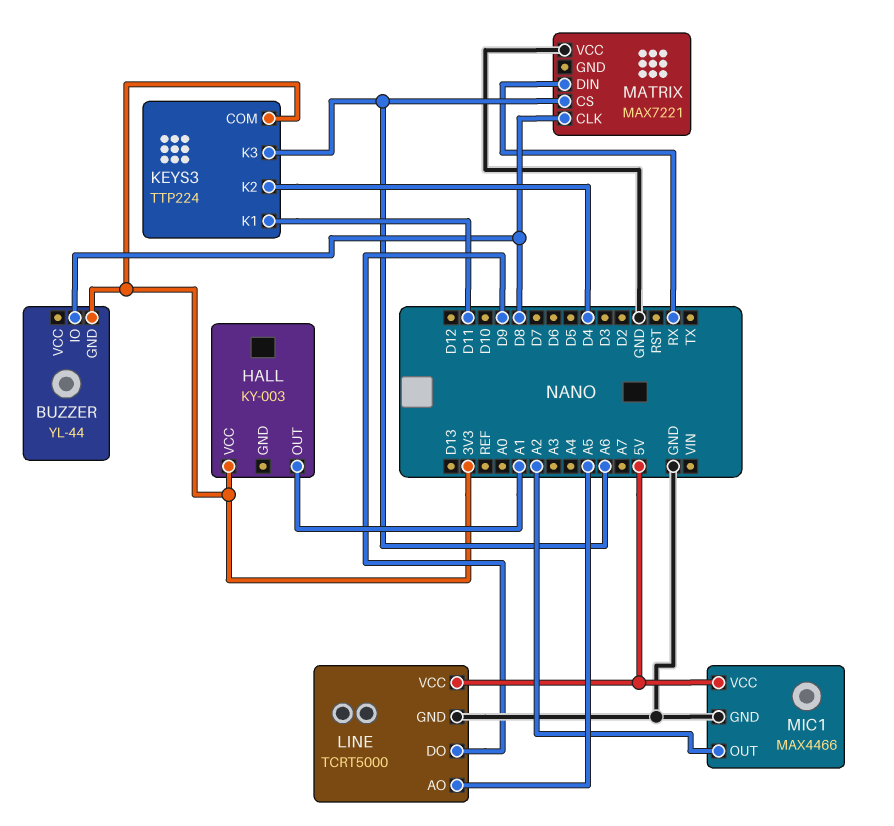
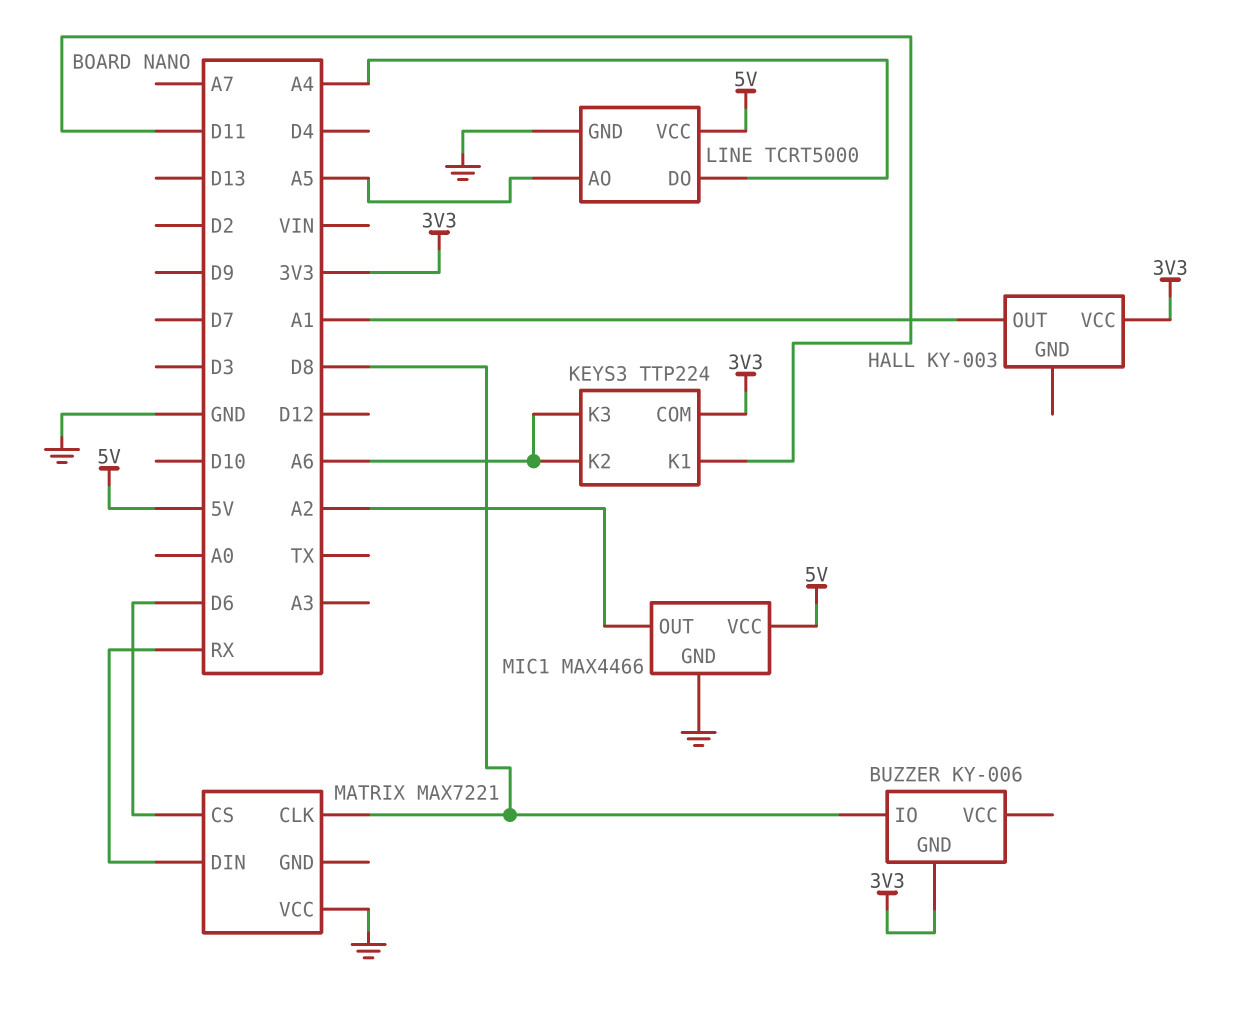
BUZZER: YL-44 -> KY-006
KEYS3 pin K2: D4 -> A6
LINE pin DO: D9 -> A4
MATRIX pin CS: A6 -> D6

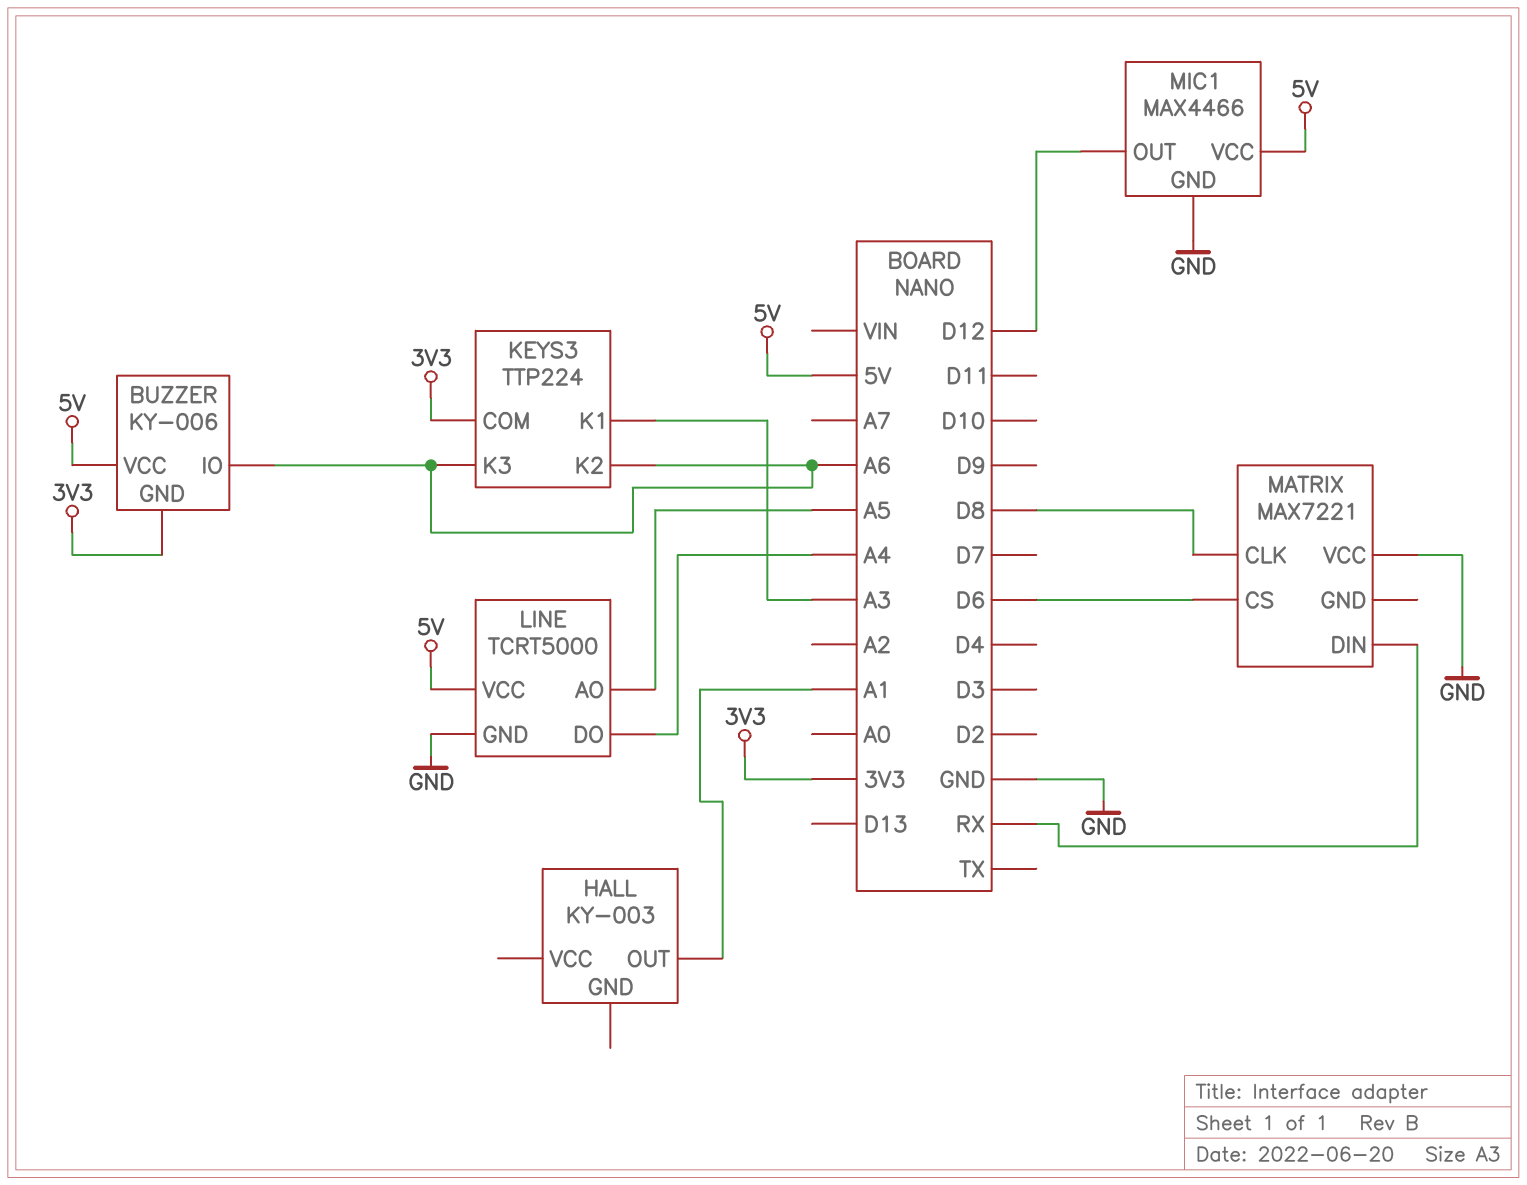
BUZZER pin IO: D8 -> A6
BUZZER pin VCC: none -> 5V
HALL pin VCC: 3V3 -> none
KEYS3 pin K1: D11 -> A3
MIC1 pin OUT: A2 -> D12

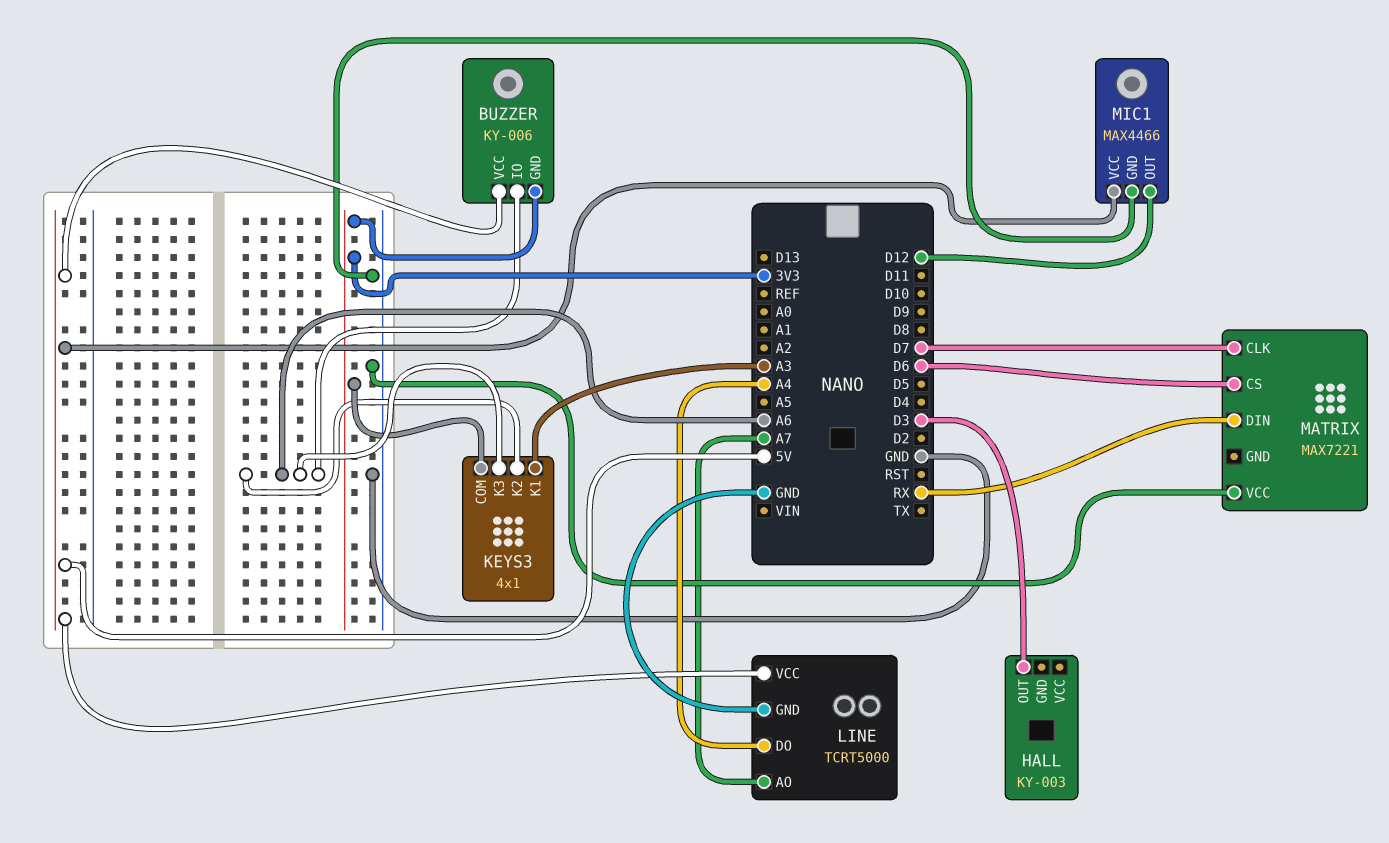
HALL pin OUT: A1 -> D3
KEYS3: TTP224 -> 4x1
LINE pin AO: A5 -> A7
MATRIX pin CLK: D8 -> D7

